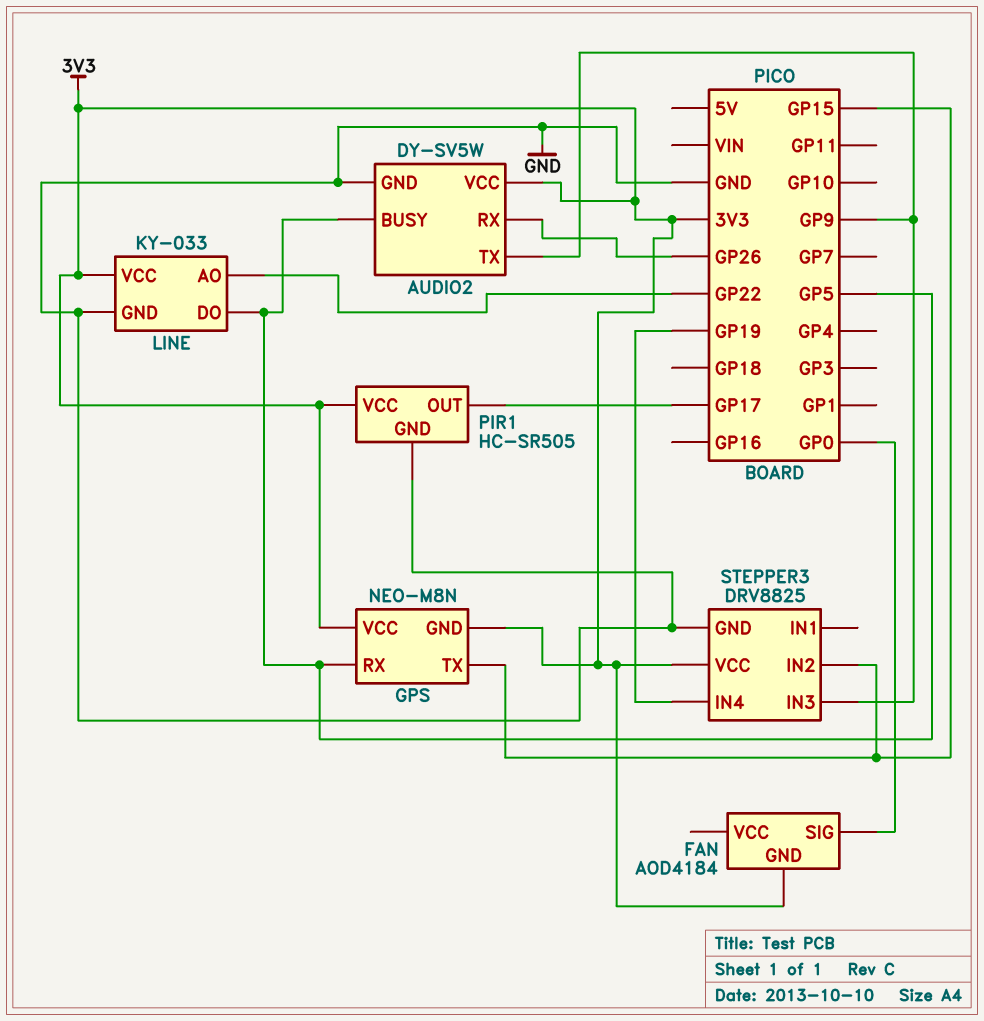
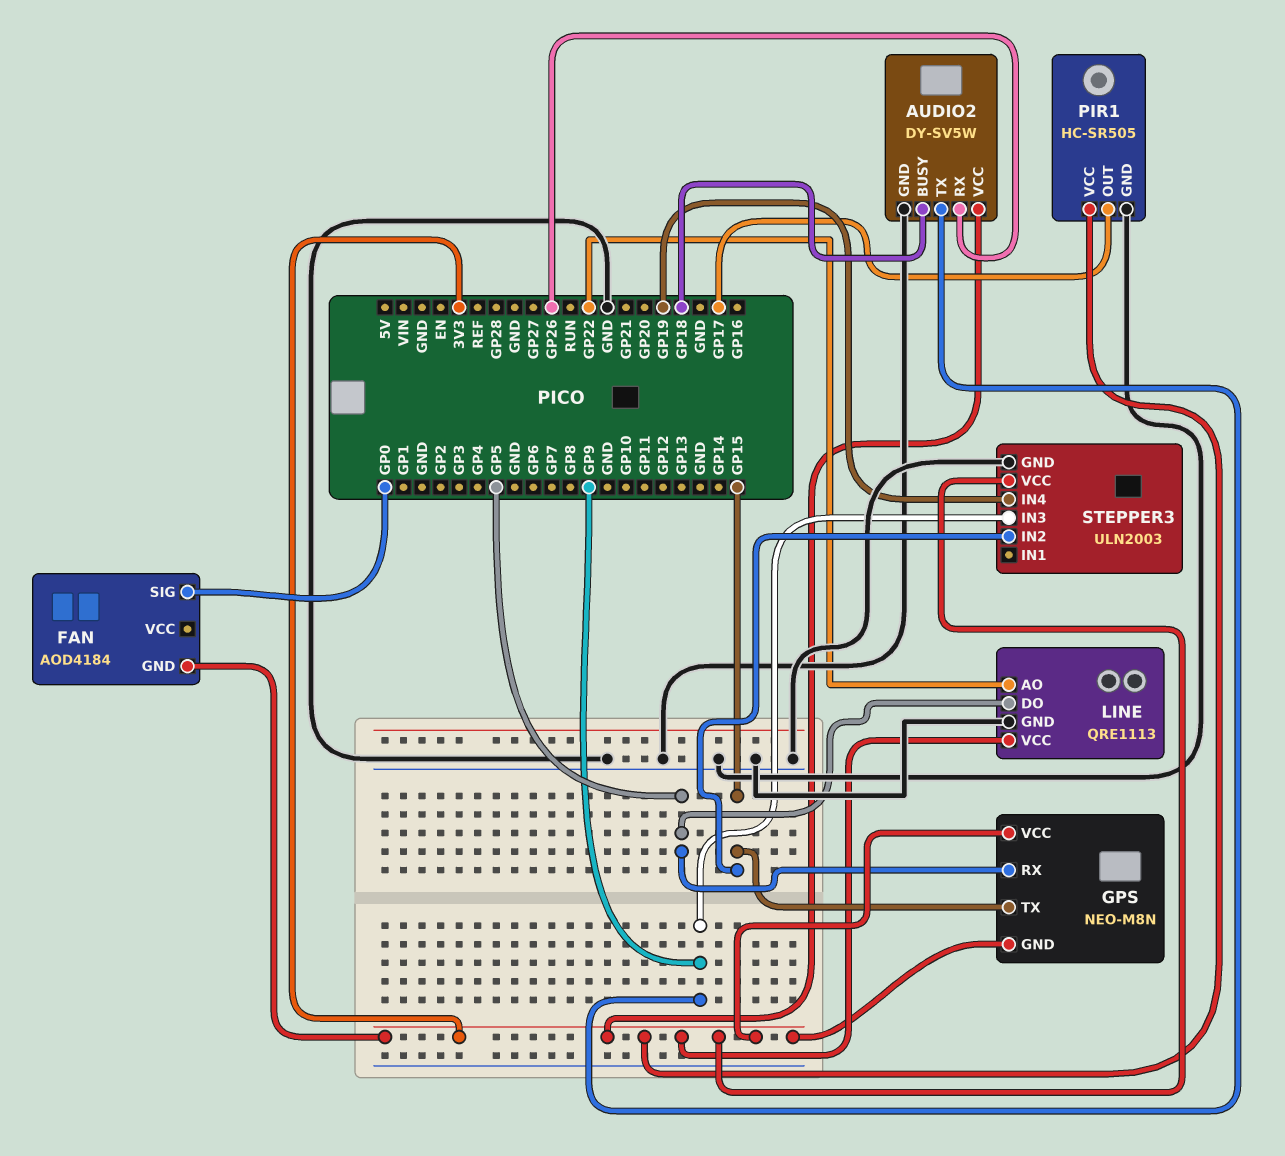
AUDIO2 pin BUSY: GP5 -> GP18
LINE: KY-033 -> QRE1113
STEPPER3: DRV8825 -> ULN2003

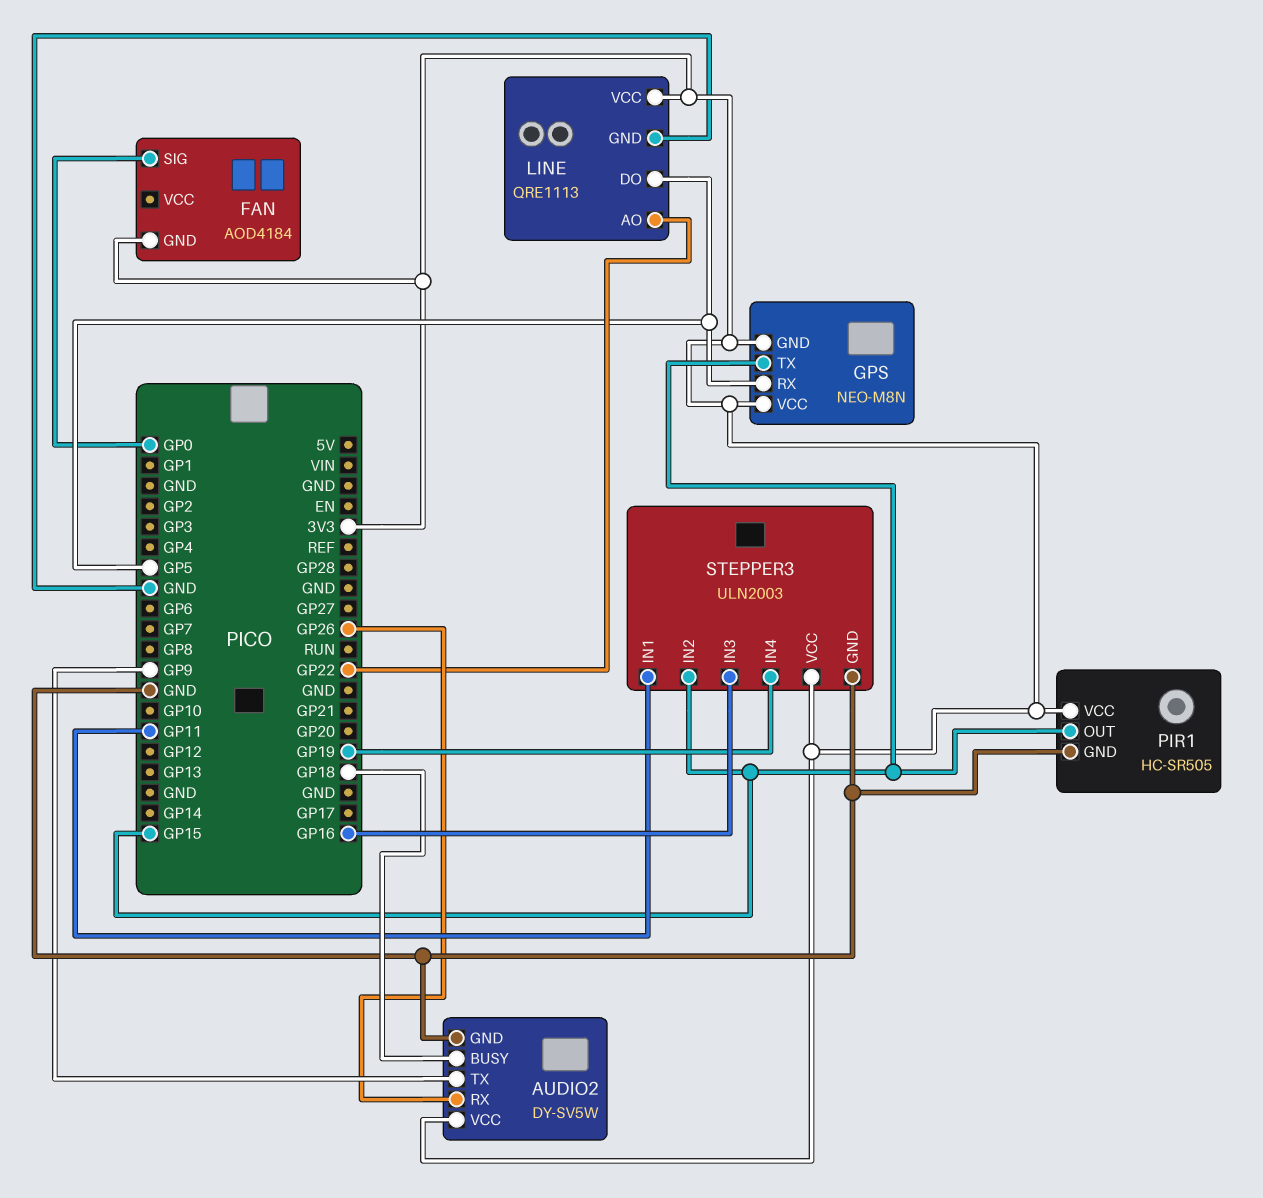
PIR1 pin OUT: GP17 -> GP15
STEPPER3 pin IN1: none -> GP11
STEPPER3 pin IN3: GP9 -> GP16

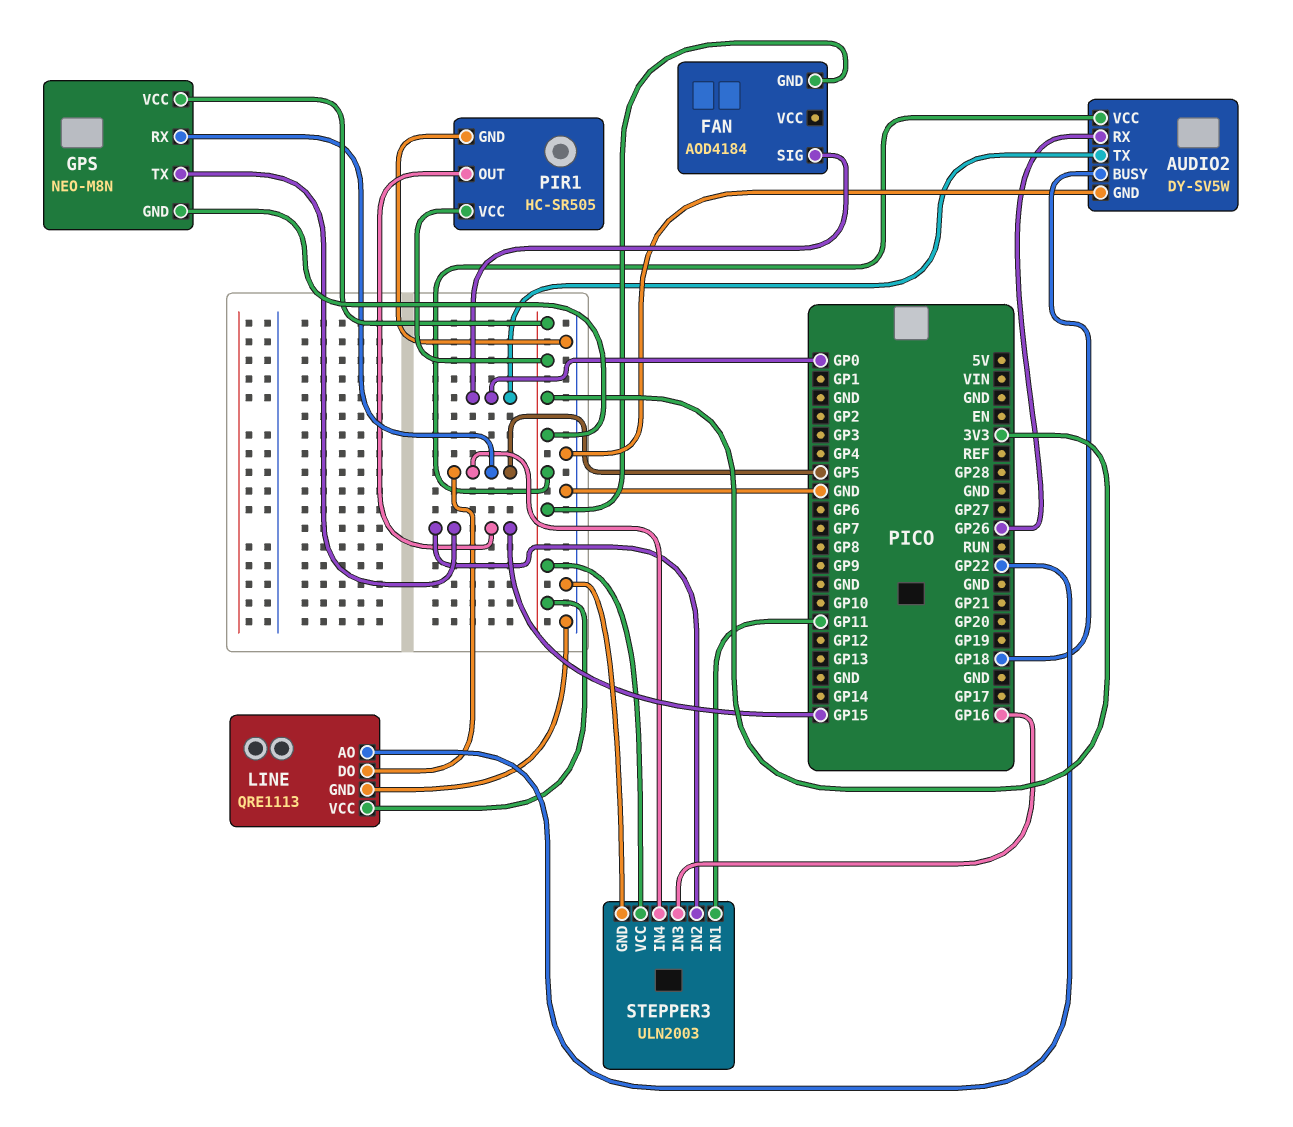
AUDIO2 pin TX: GP9 -> GP0
STEPPER3 pin IN4: GP19 -> GP5

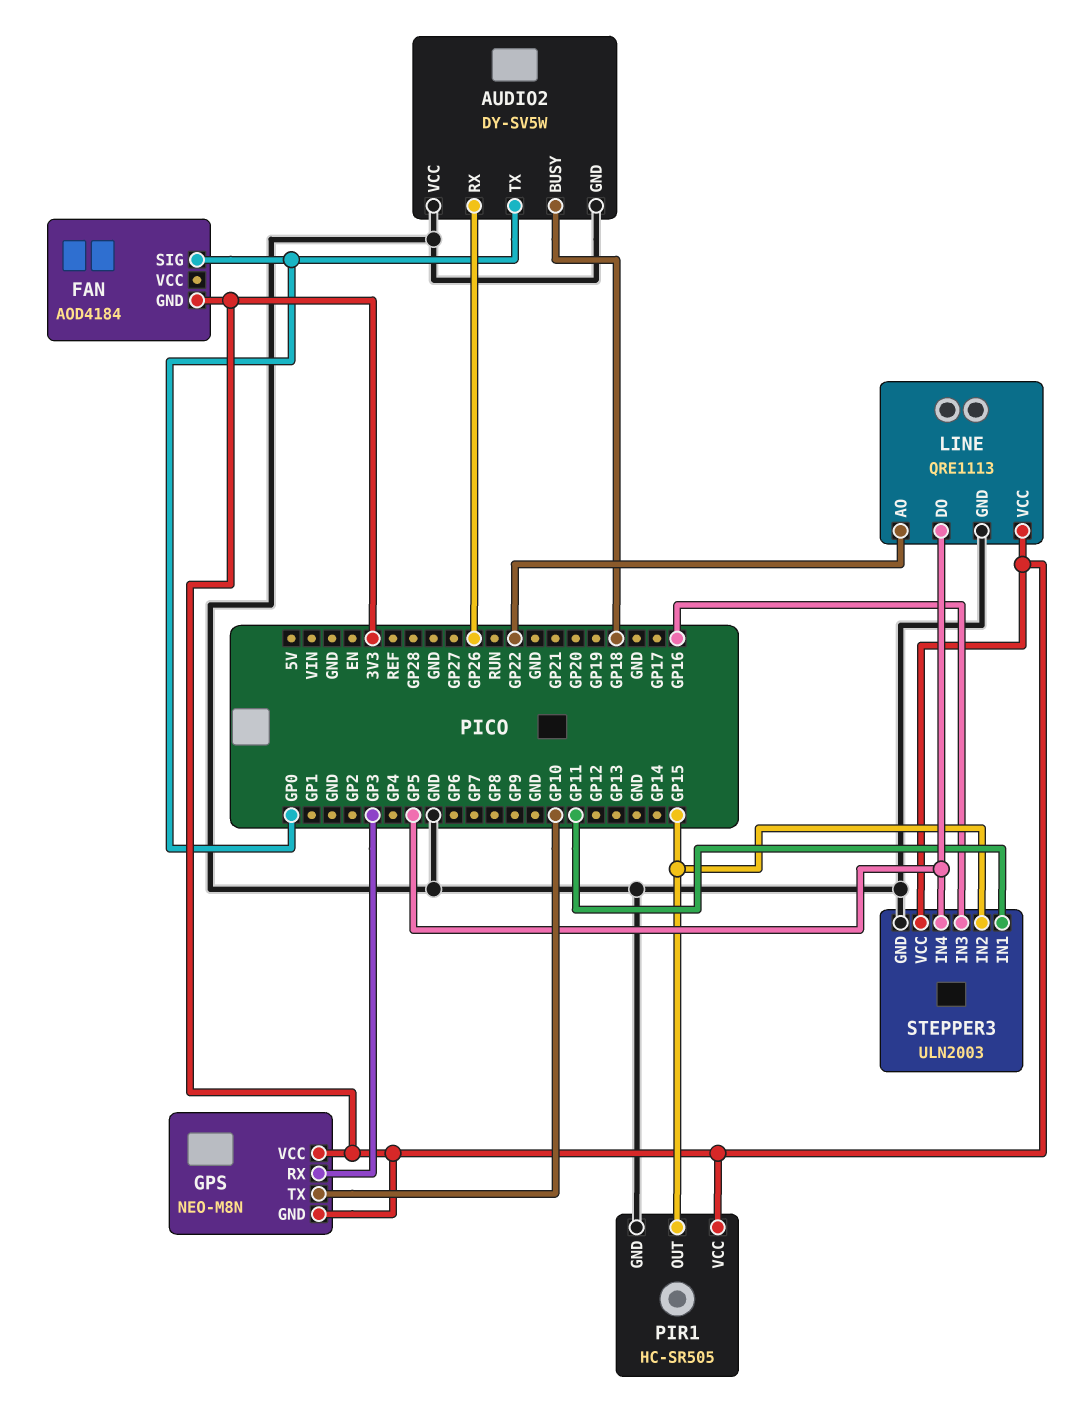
AUDIO2 pin VCC: 3V3 -> GND
GPS pin RX: GP5 -> GP3
GPS pin TX: GP15 -> GP10

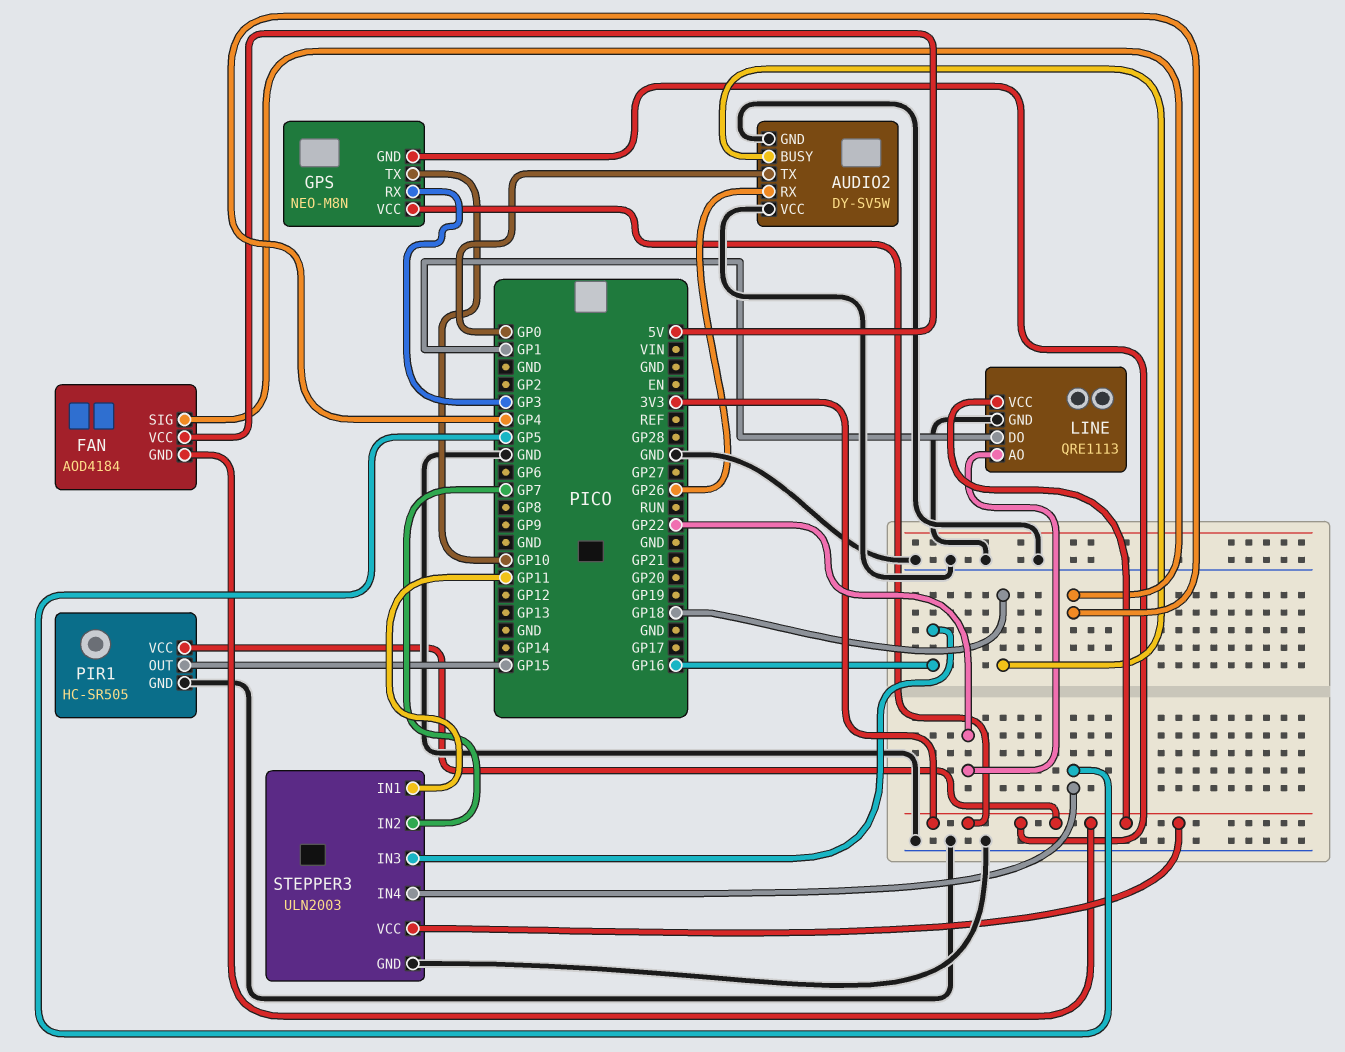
FAN pin SIG: GP0 -> GP4
FAN pin VCC: none -> 5V
LINE pin DO: GP5 -> GP1
STEPPER3 pin IN2: GP15 -> GP7

